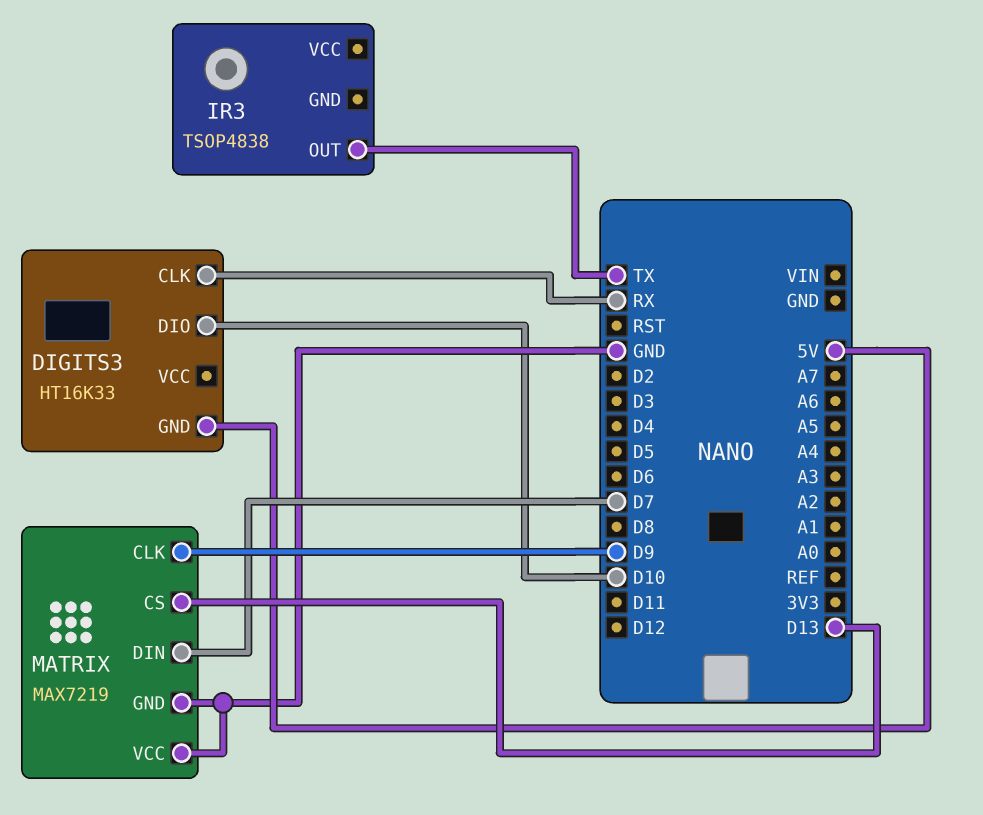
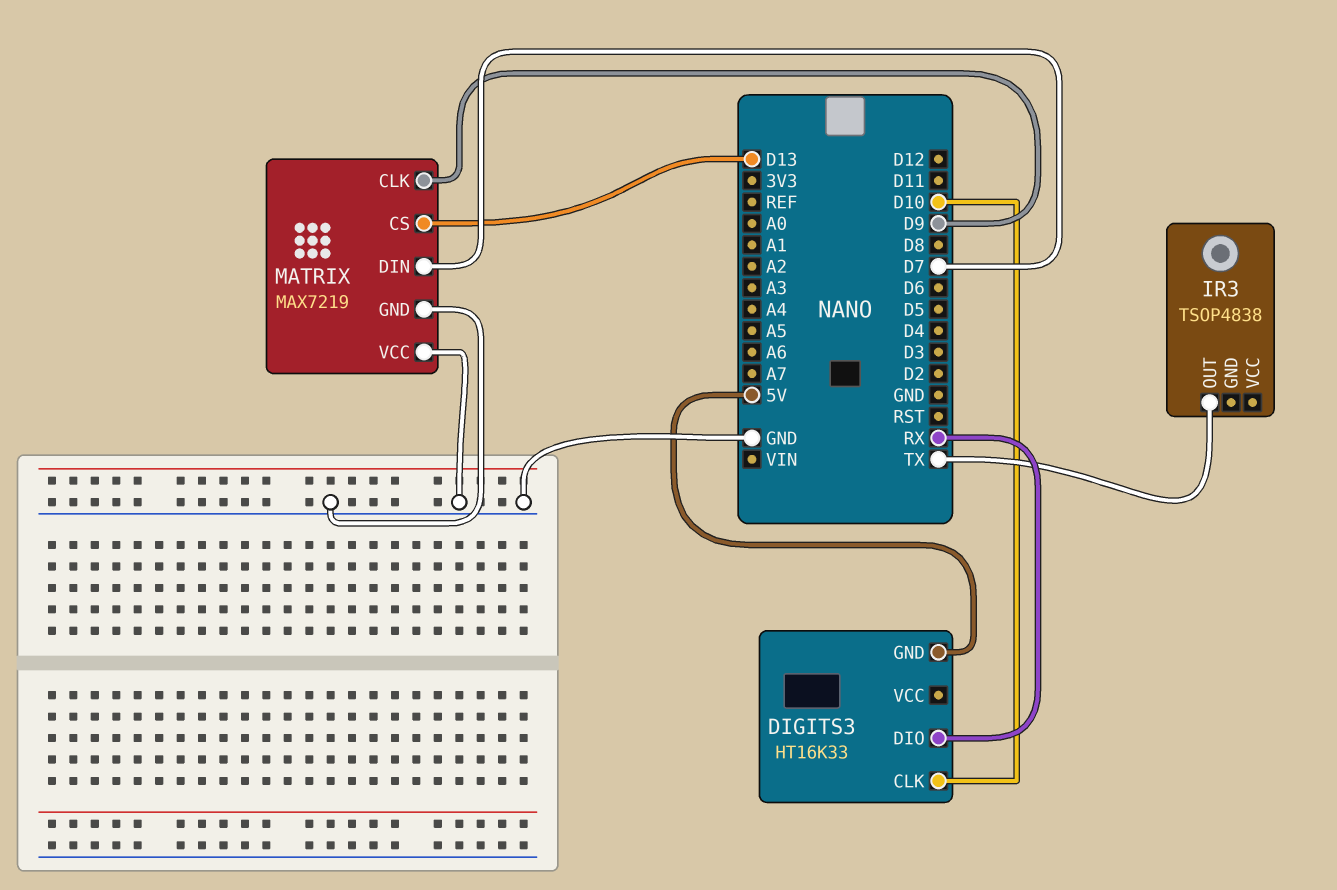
DIGITS3 pin CLK: RX -> D10
DIGITS3 pin DIO: D10 -> RX

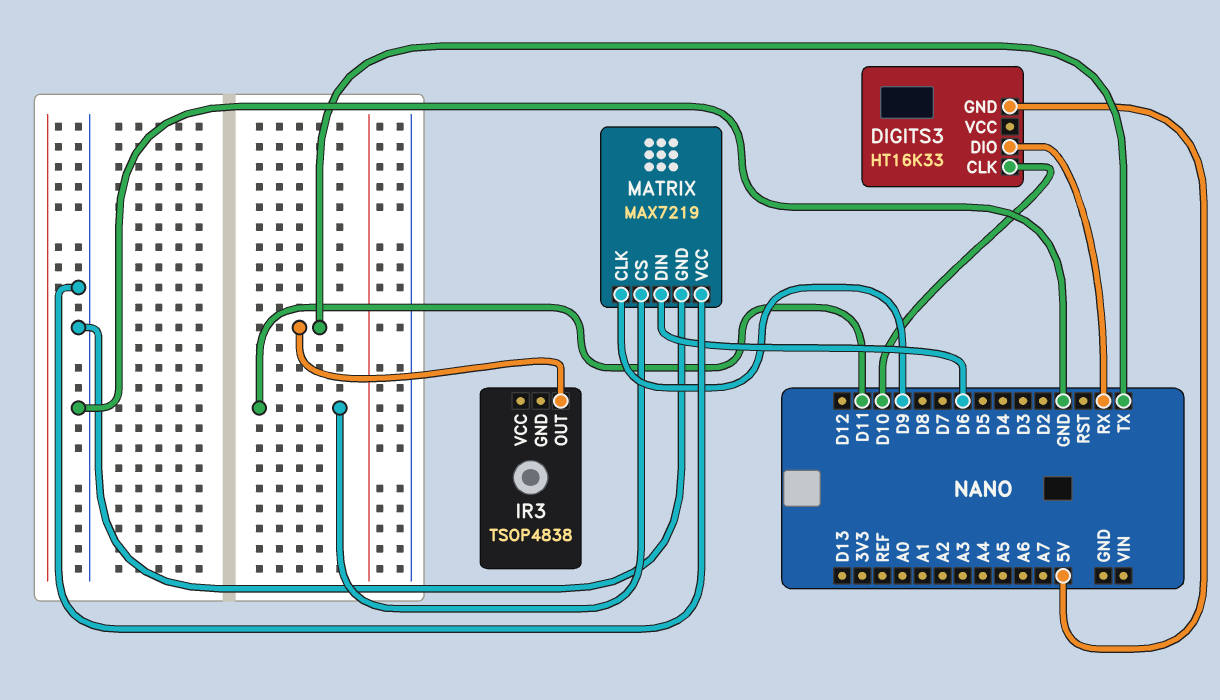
MATRIX pin CS: D13 -> D11
MATRIX pin DIN: D7 -> D6

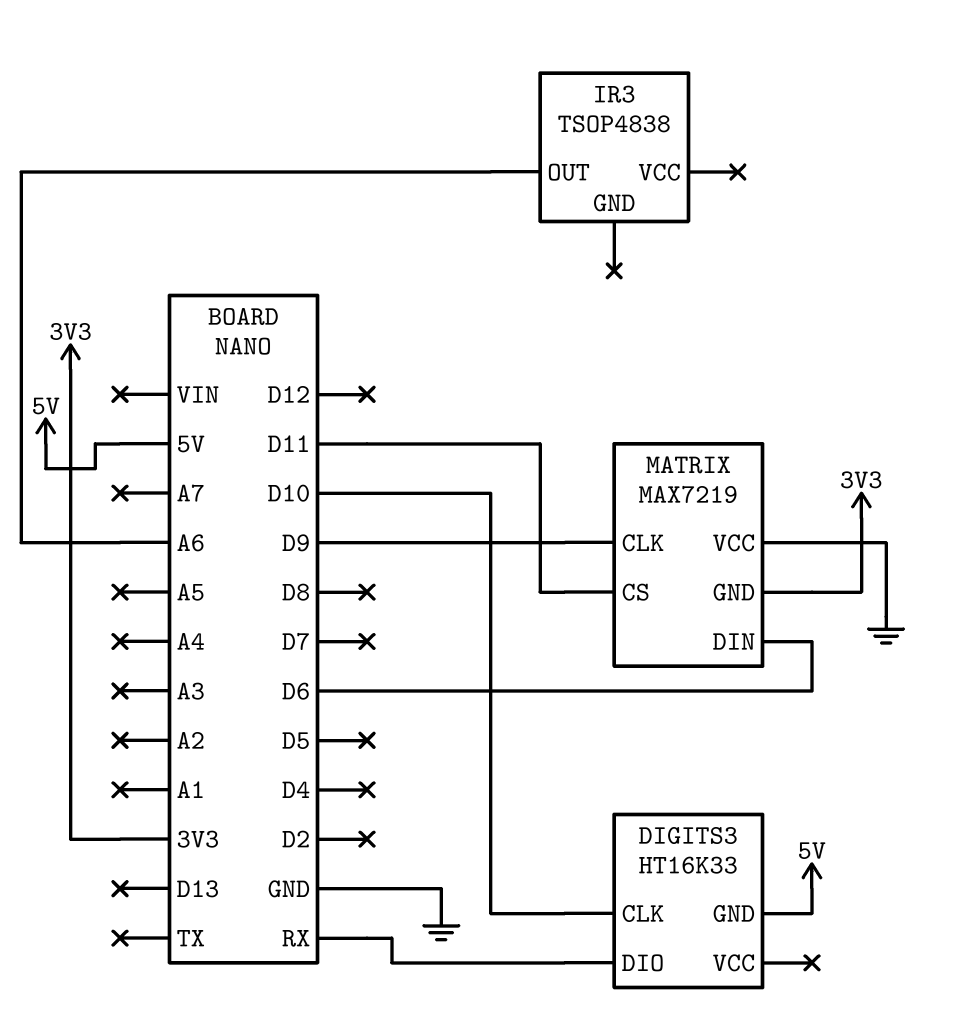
IR3 pin OUT: TX -> A6
MATRIX pin GND: GND -> 3V3

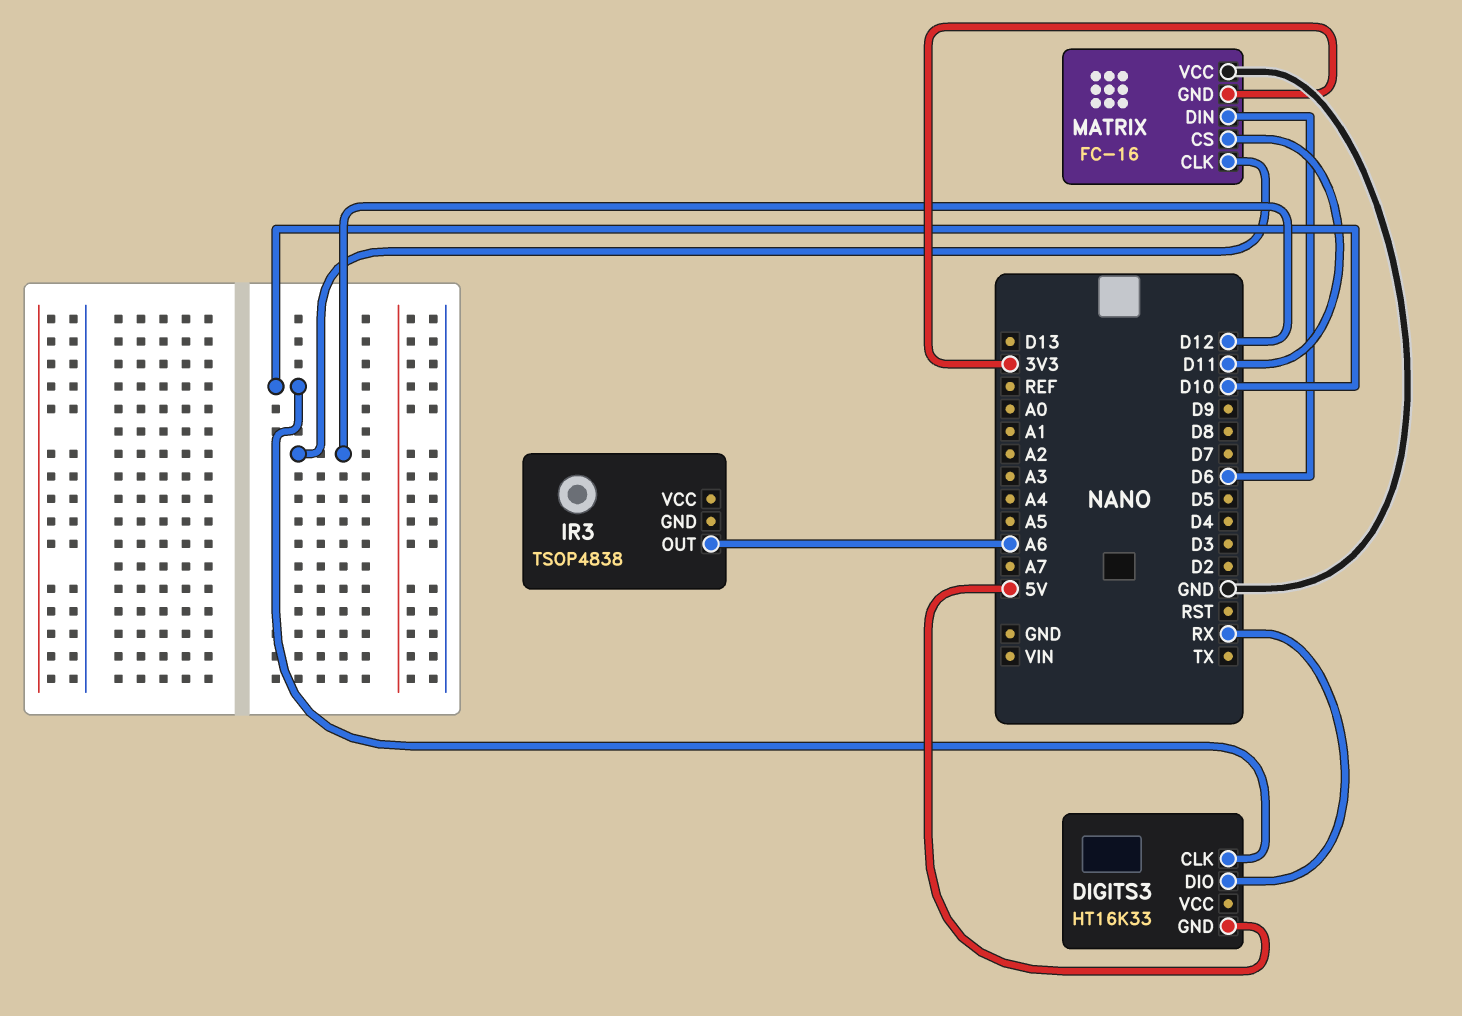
MATRIX: MAX7219 -> FC-16
MATRIX pin CLK: D9 -> D12

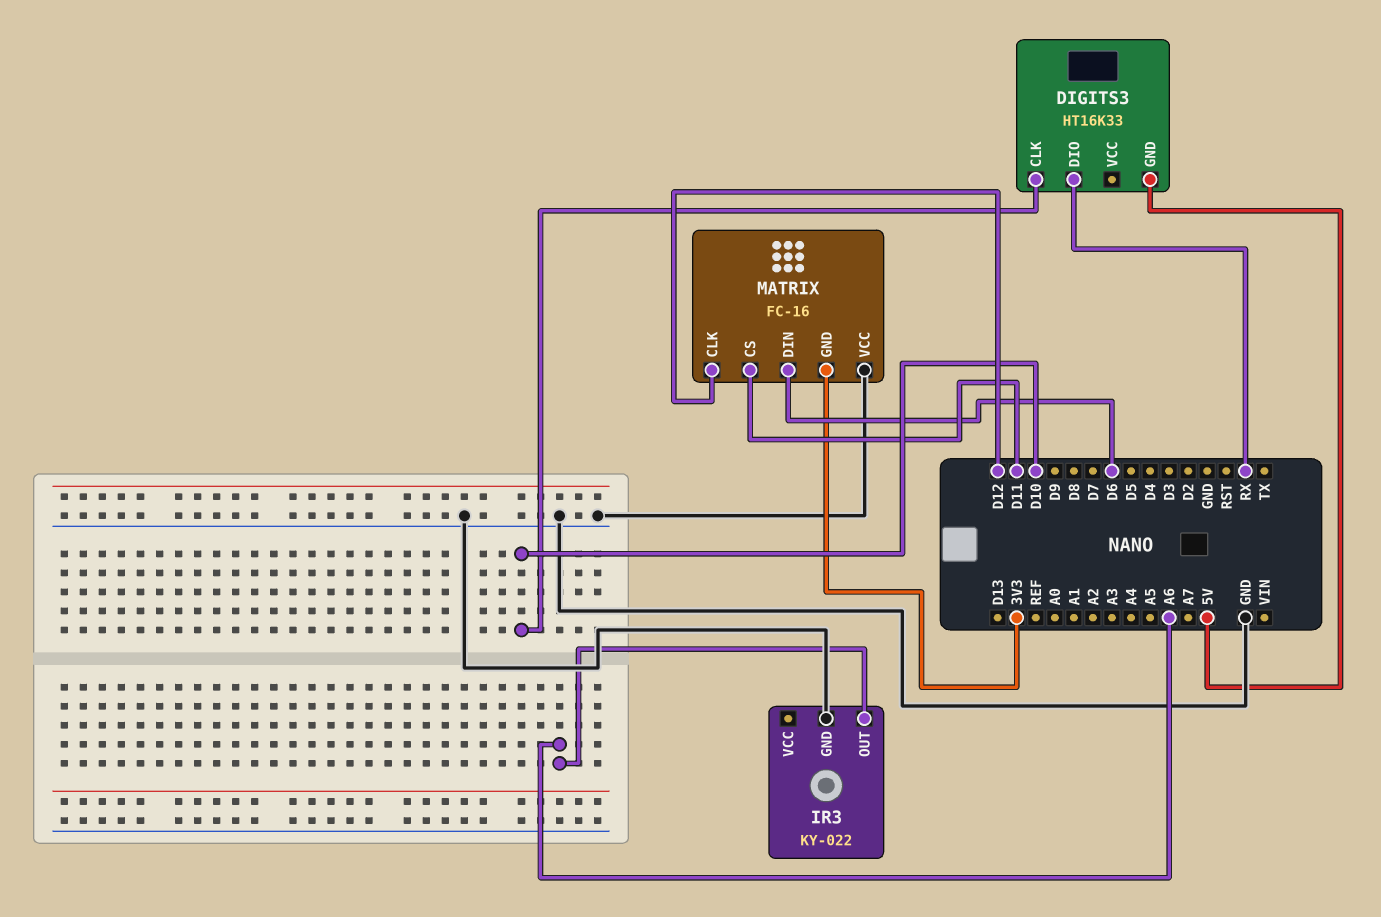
IR3: TSOP4838 -> KY-022
IR3 pin GND: none -> GND

